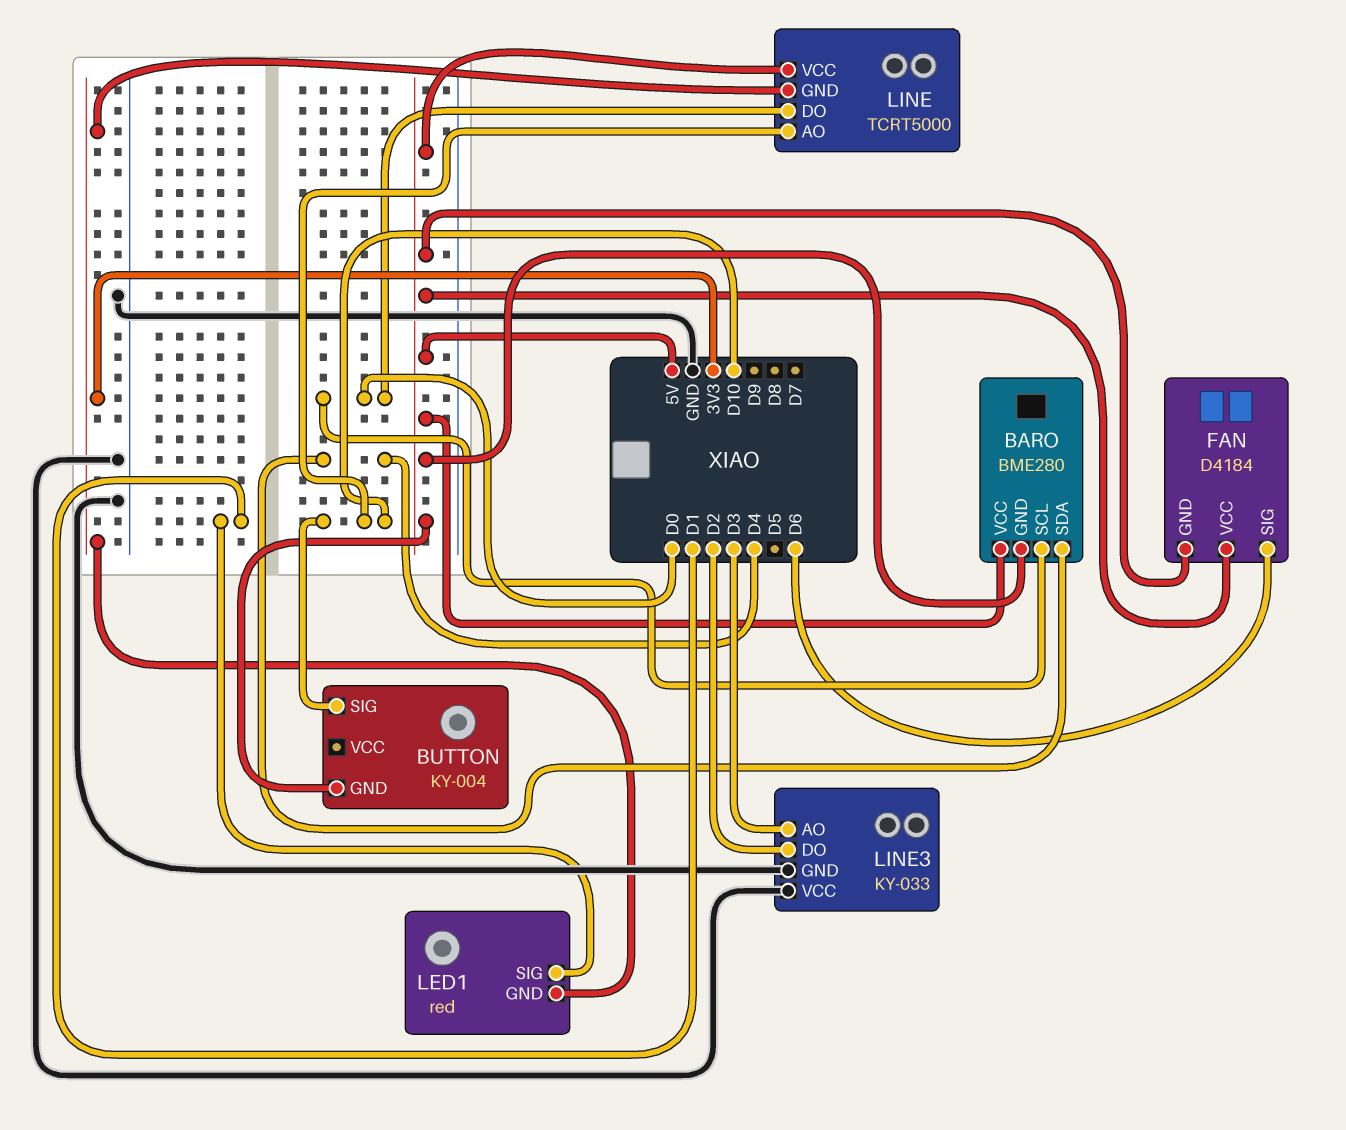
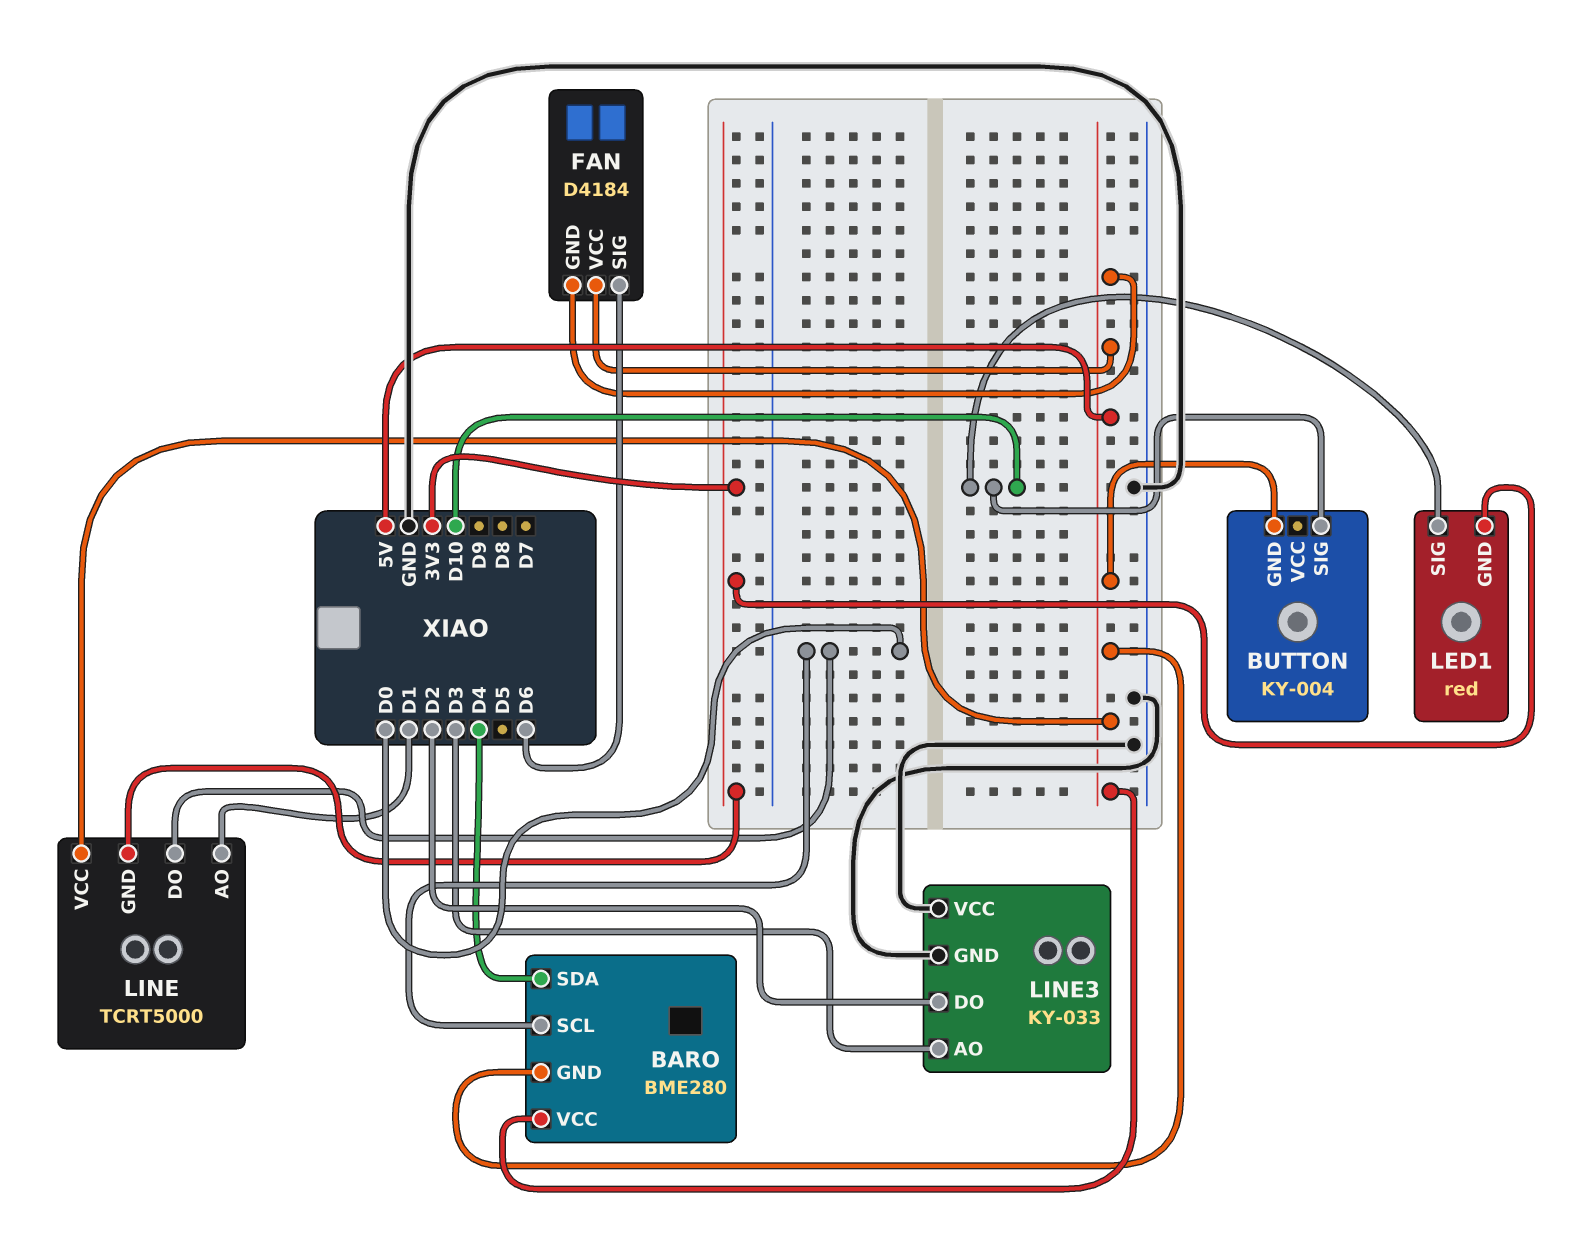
LED1 pin SIG: D1 -> D10
LINE pin AO: D10 -> D1

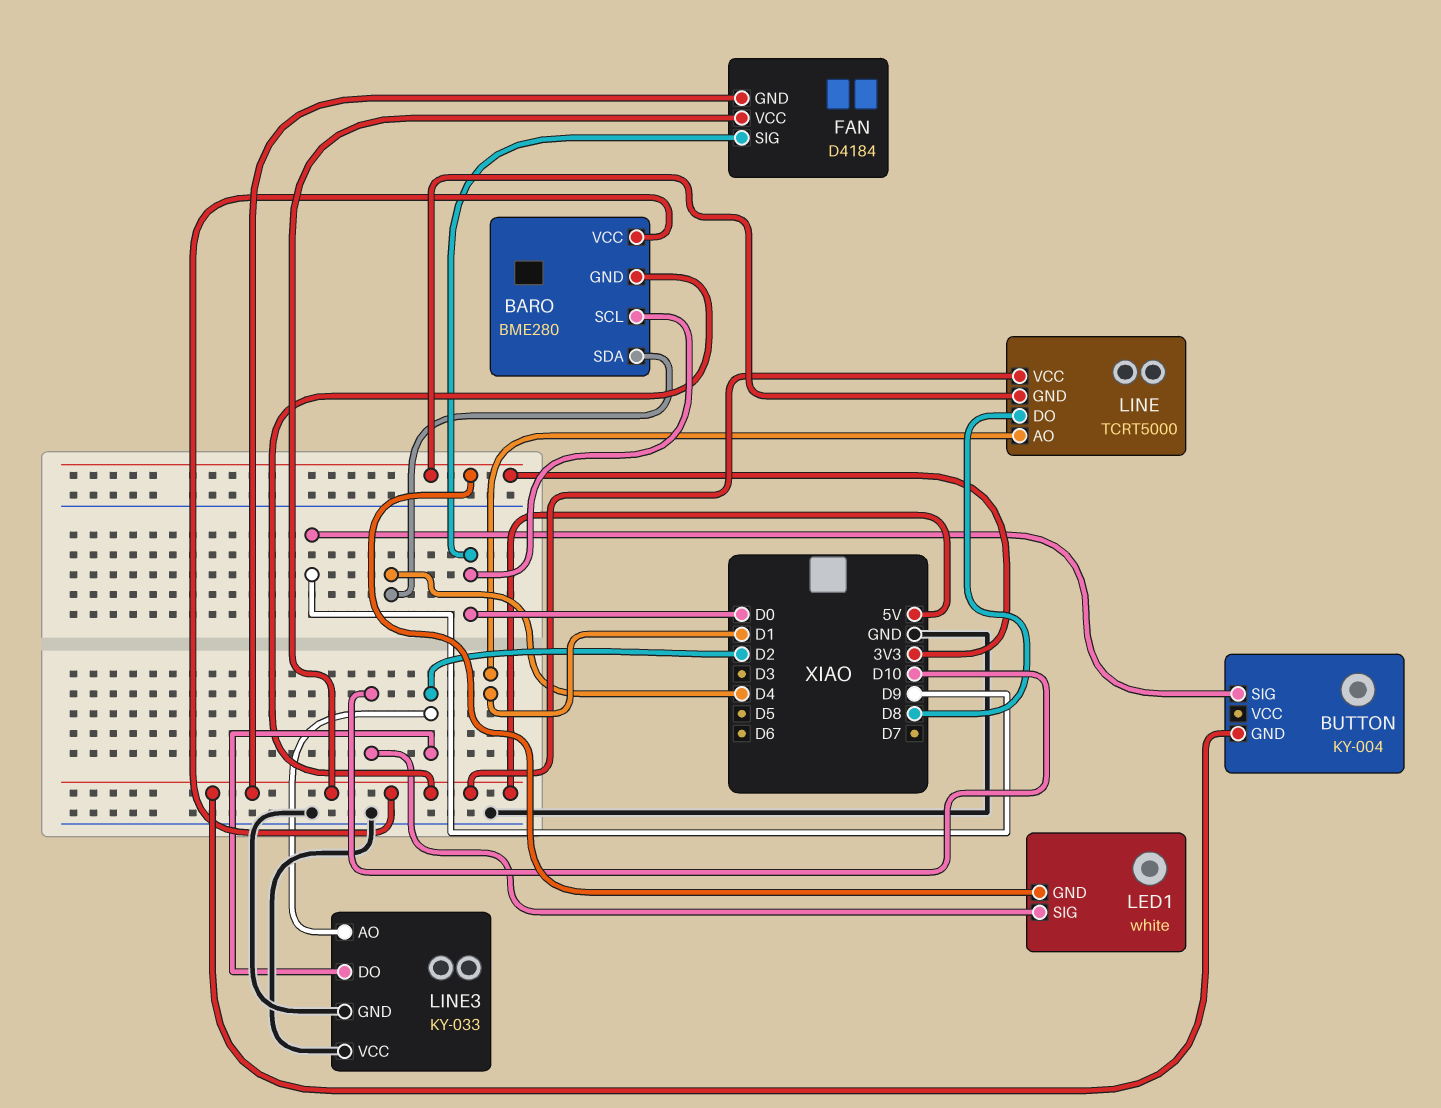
BUTTON pin SIG: D10 -> D9
FAN pin SIG: D6 -> D0
LED1: red -> white
LINE pin DO: D0 -> D8
LINE3 pin AO: D3 -> D2

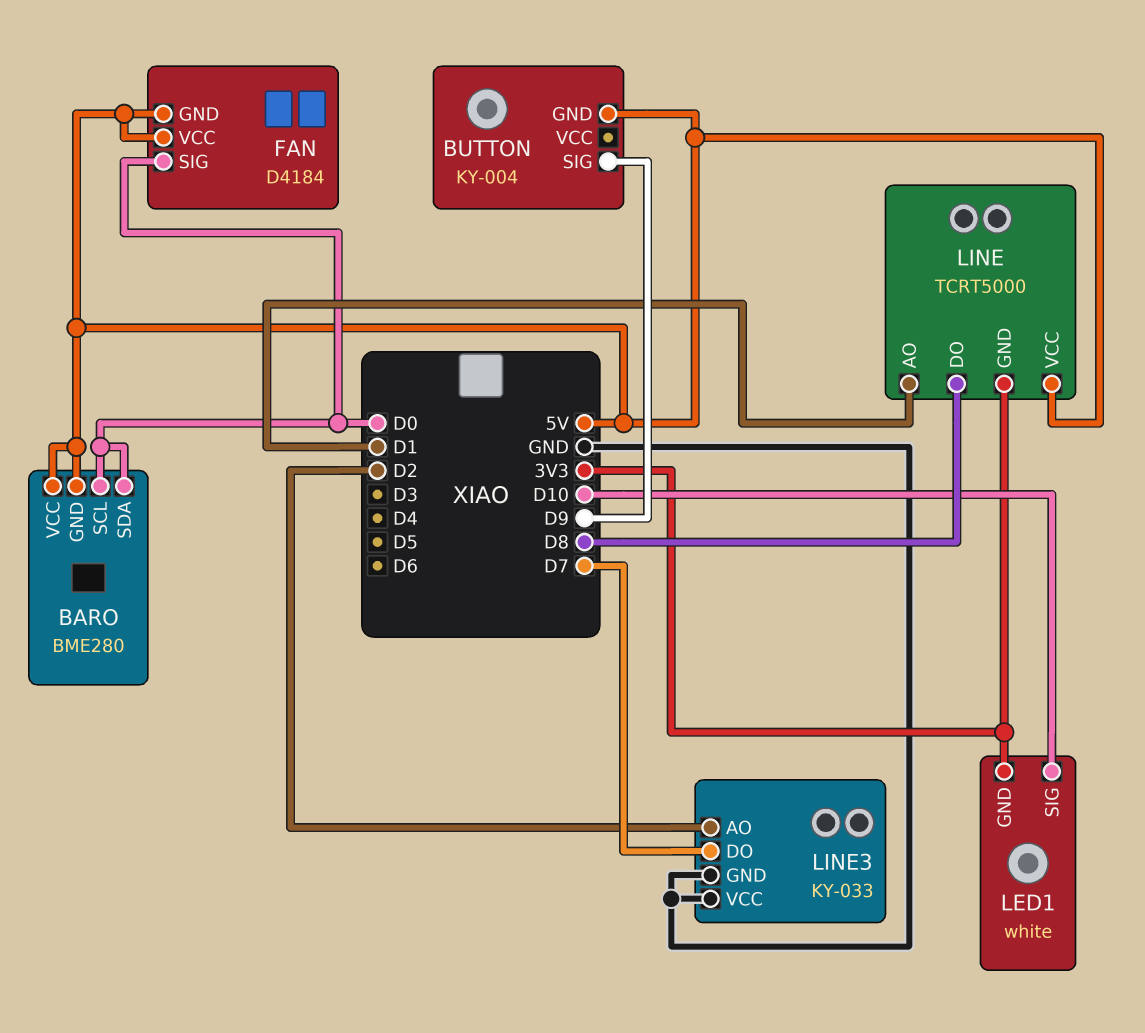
BARO pin SDA: D4 -> D0
LINE3 pin DO: D2 -> D7

